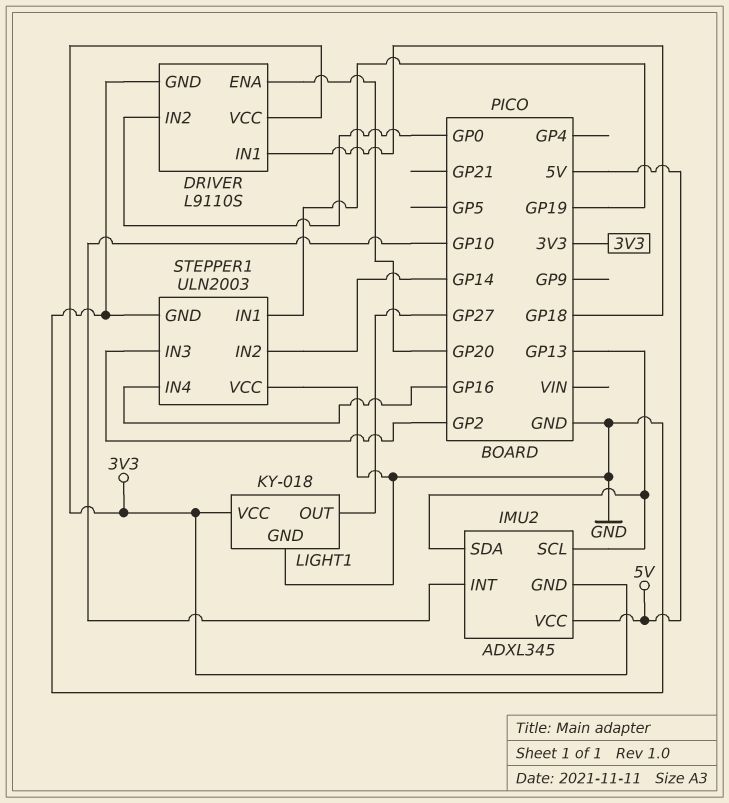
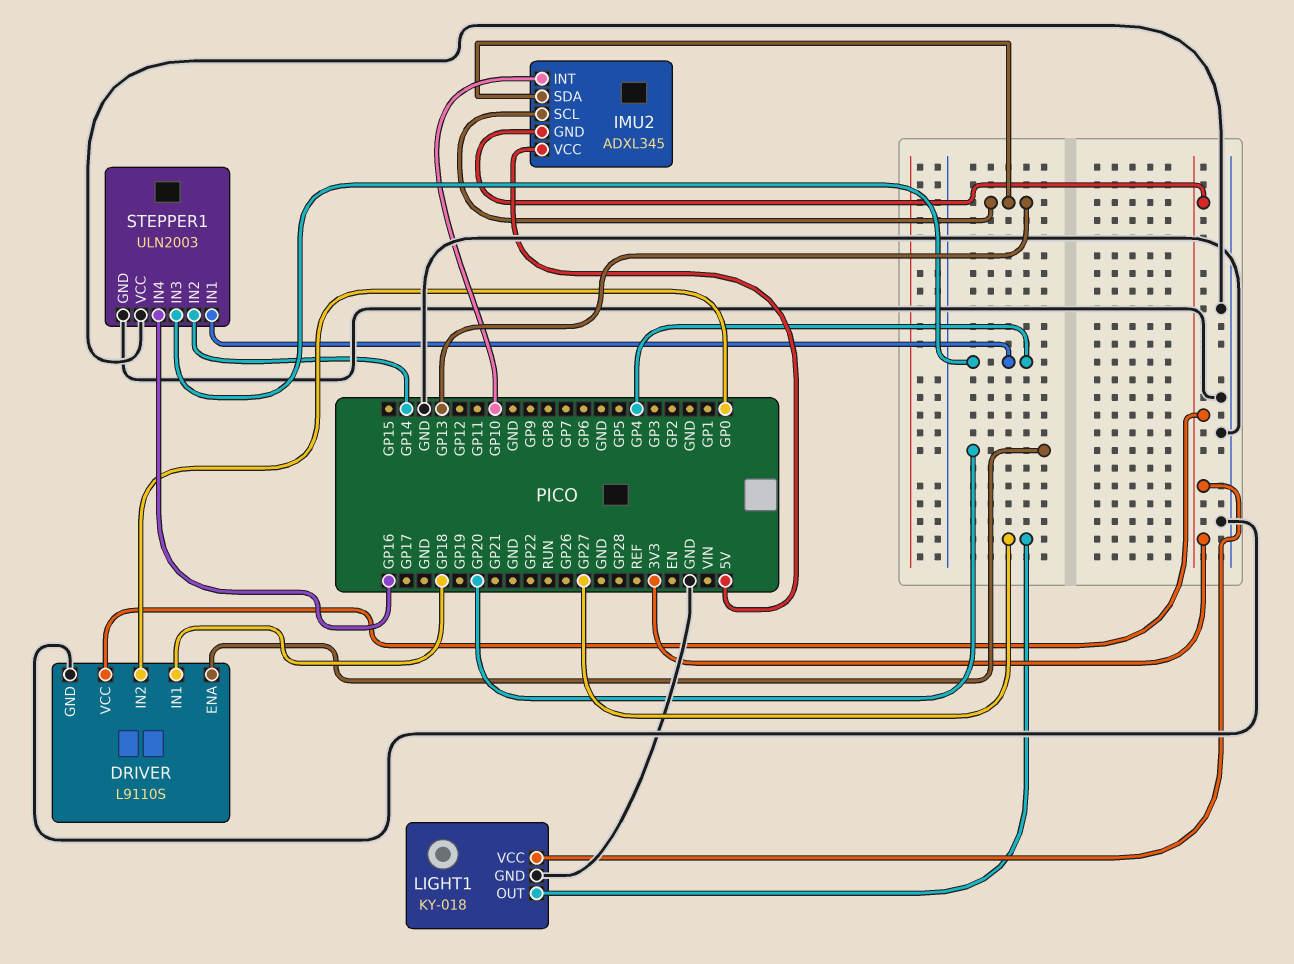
STEPPER1 pin IN1: GP19 -> GP4
STEPPER1 pin IN3: GP2 -> GP4

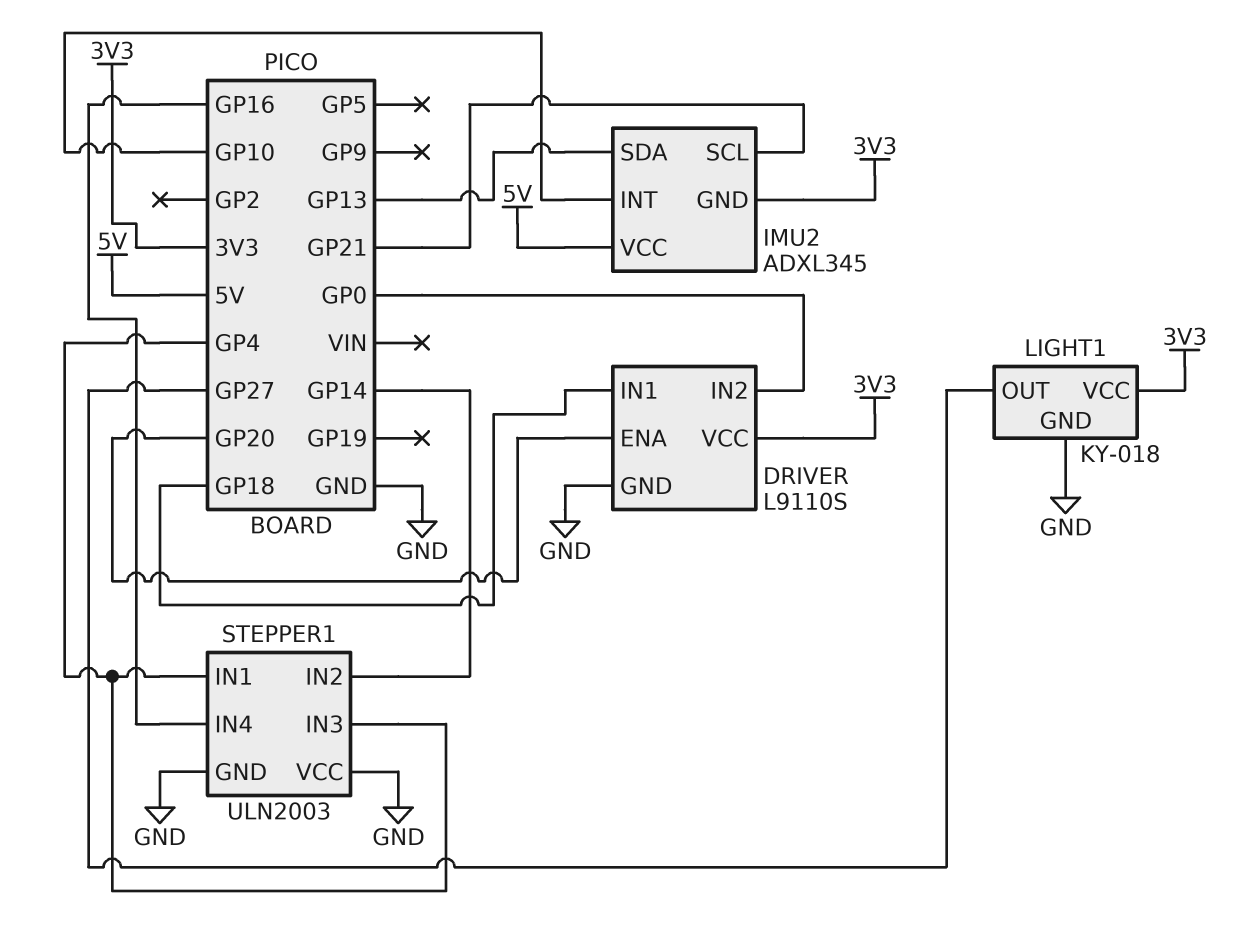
IMU2 pin SCL: GP13 -> GP21

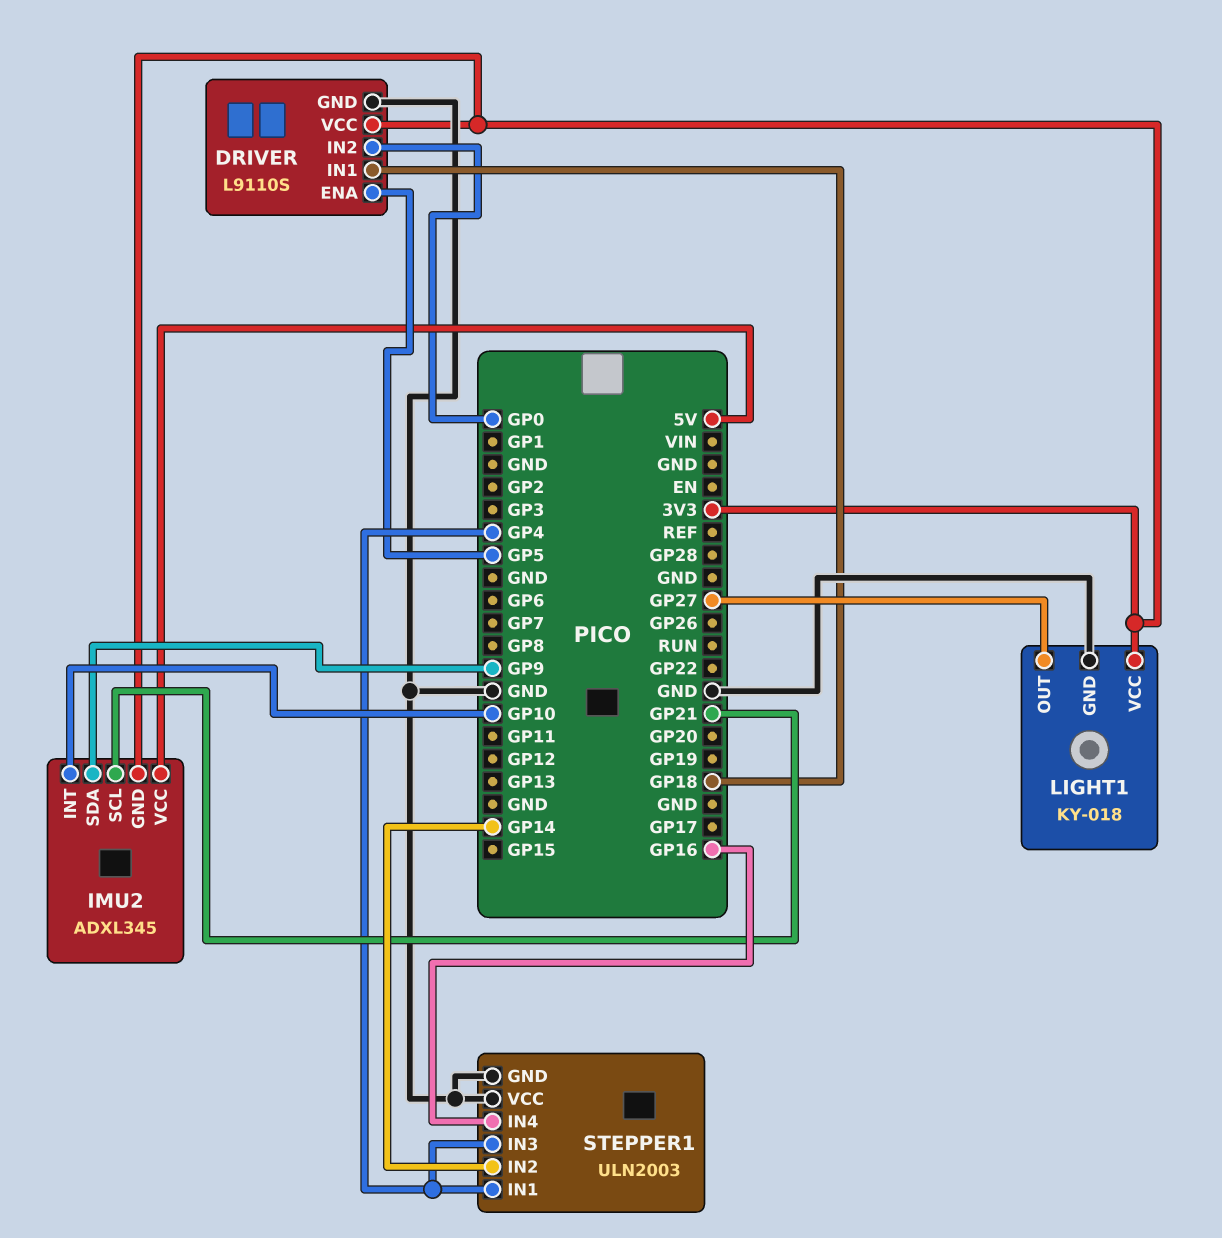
DRIVER pin ENA: GP20 -> GP5
IMU2 pin SDA: GP13 -> GP9

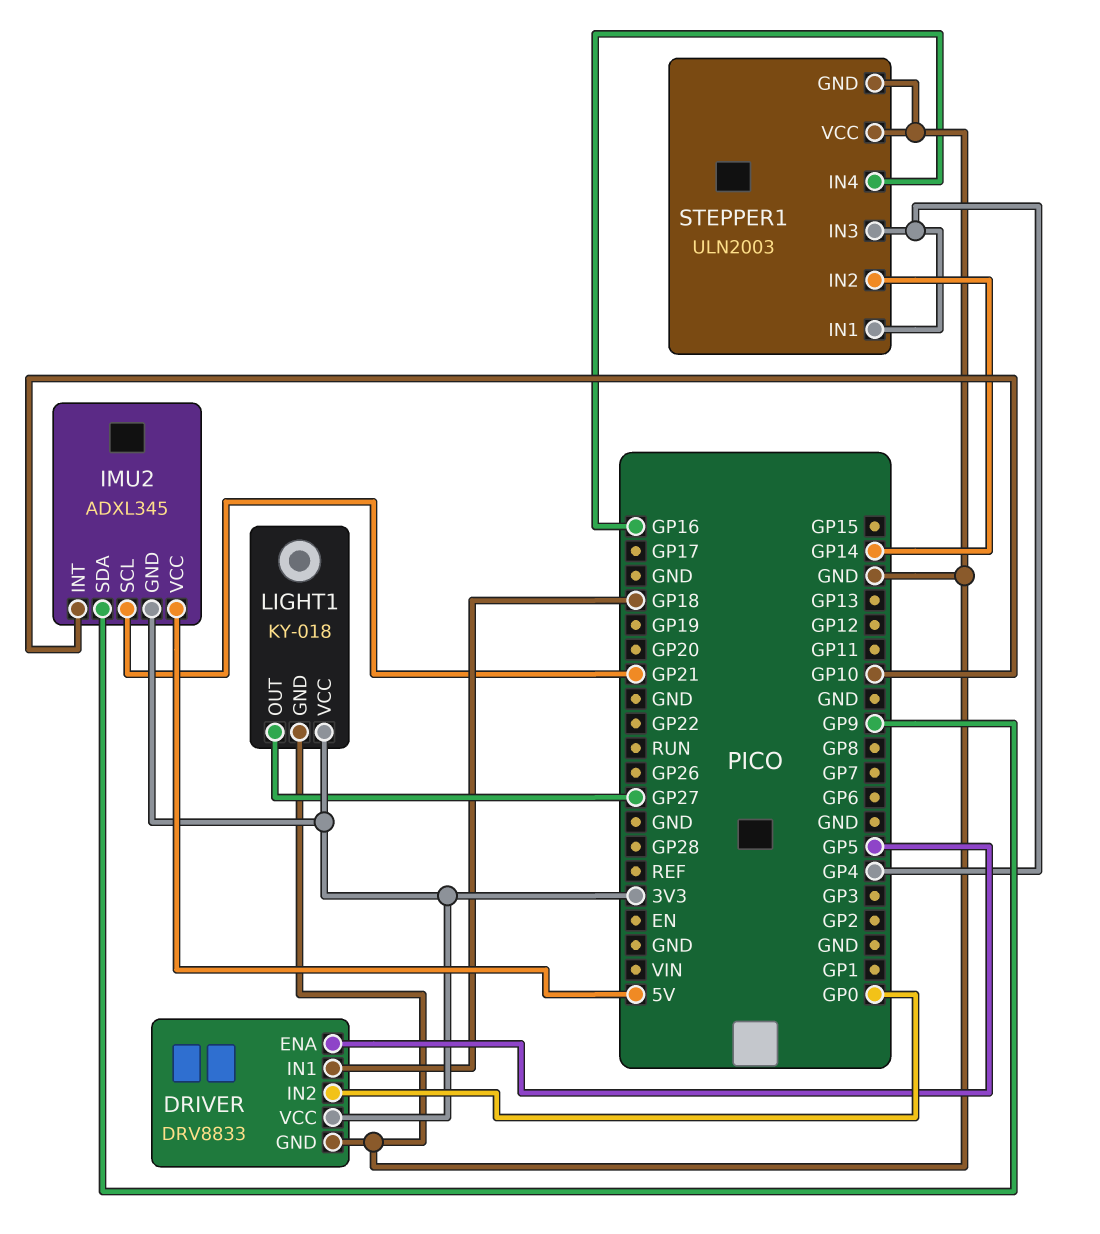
DRIVER: L9110S -> DRV8833

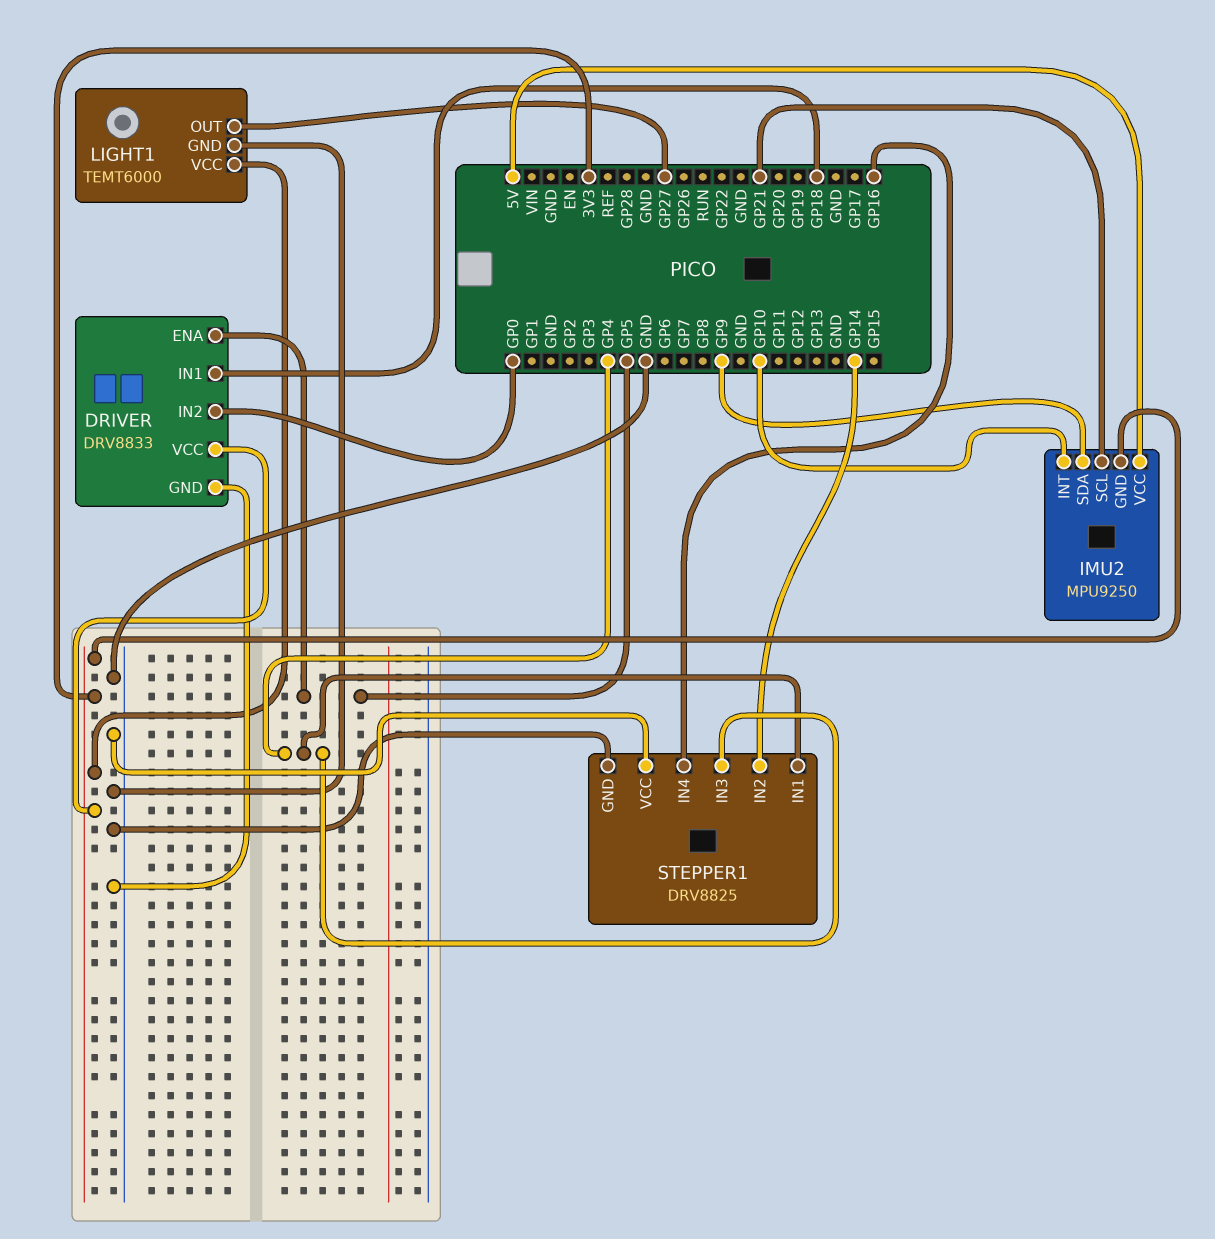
IMU2: ADXL345 -> MPU9250
LIGHT1: KY-018 -> TEMT6000
STEPPER1: ULN2003 -> DRV8825

